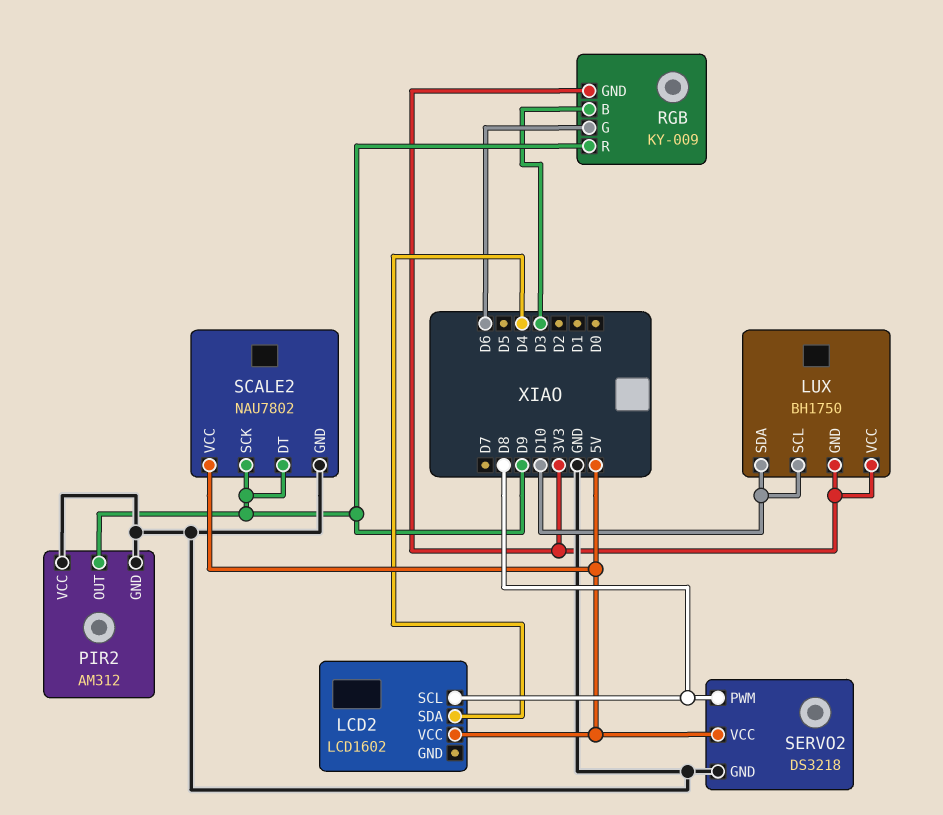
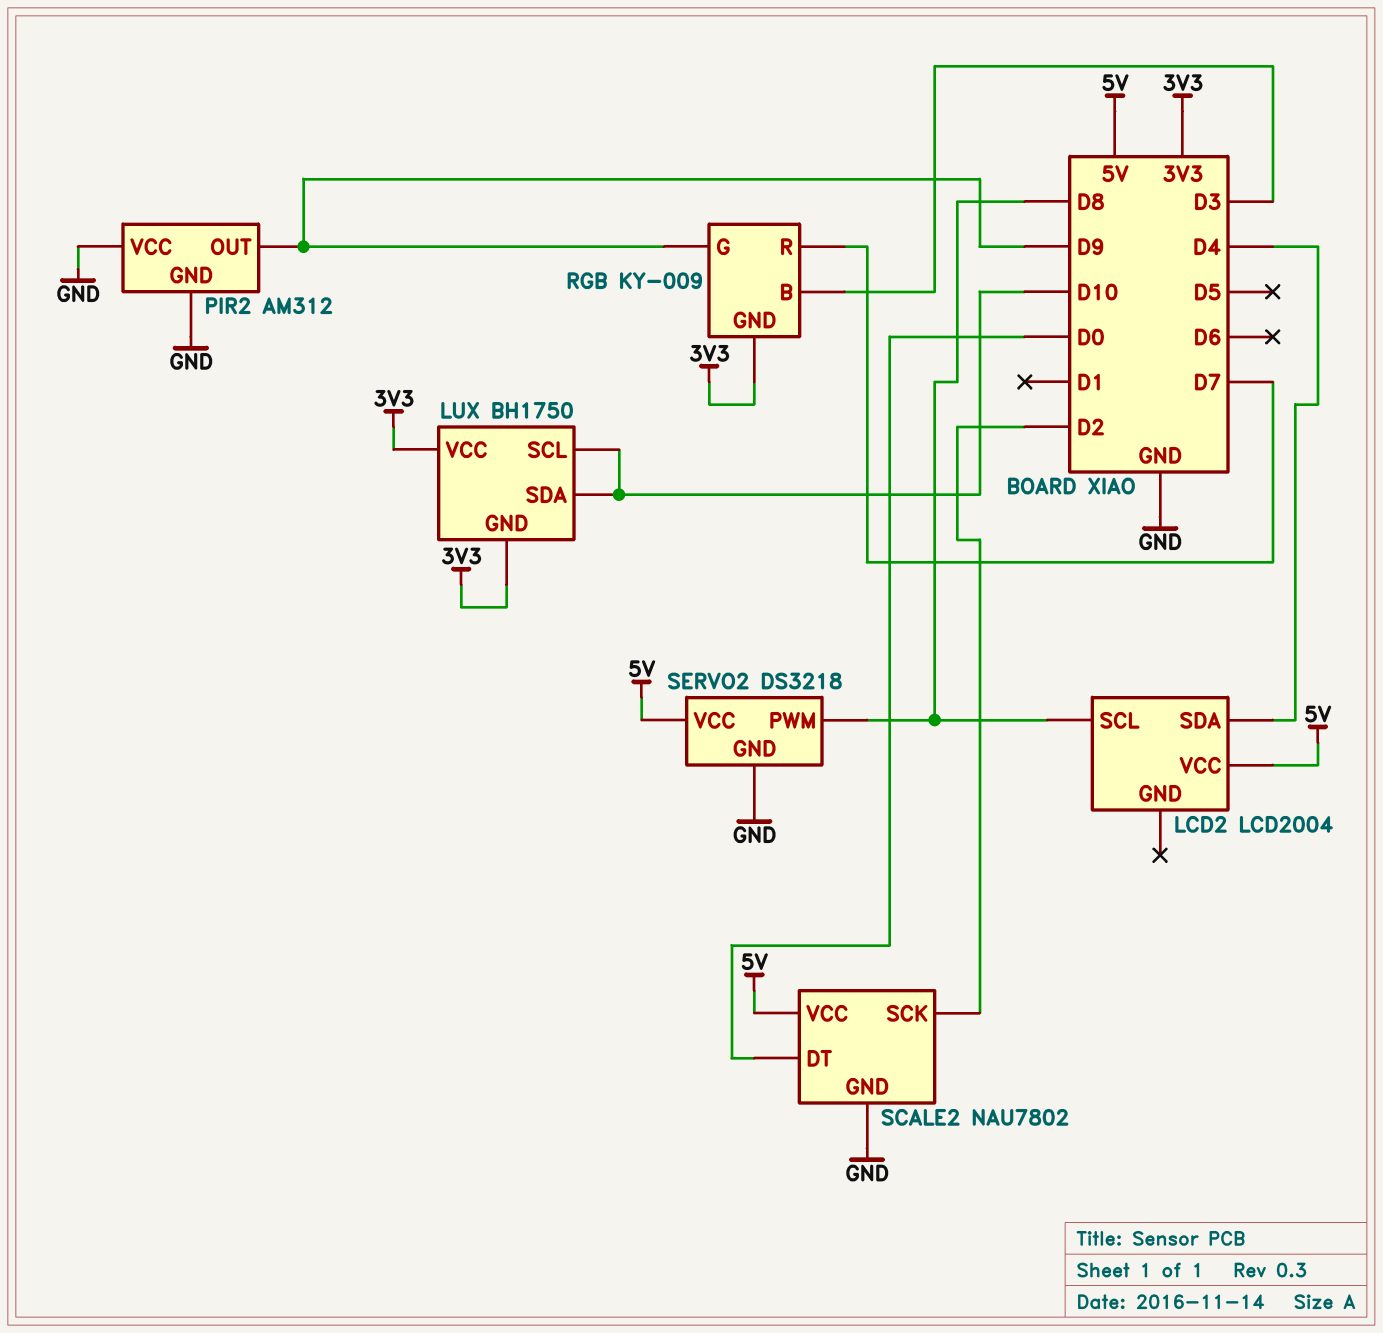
LCD2: LCD1602 -> LCD2004
RGB pin G: D6 -> D9
RGB pin R: D9 -> D7
SCALE2 pin DT: D9 -> D0
SCALE2 pin SCK: D9 -> D2

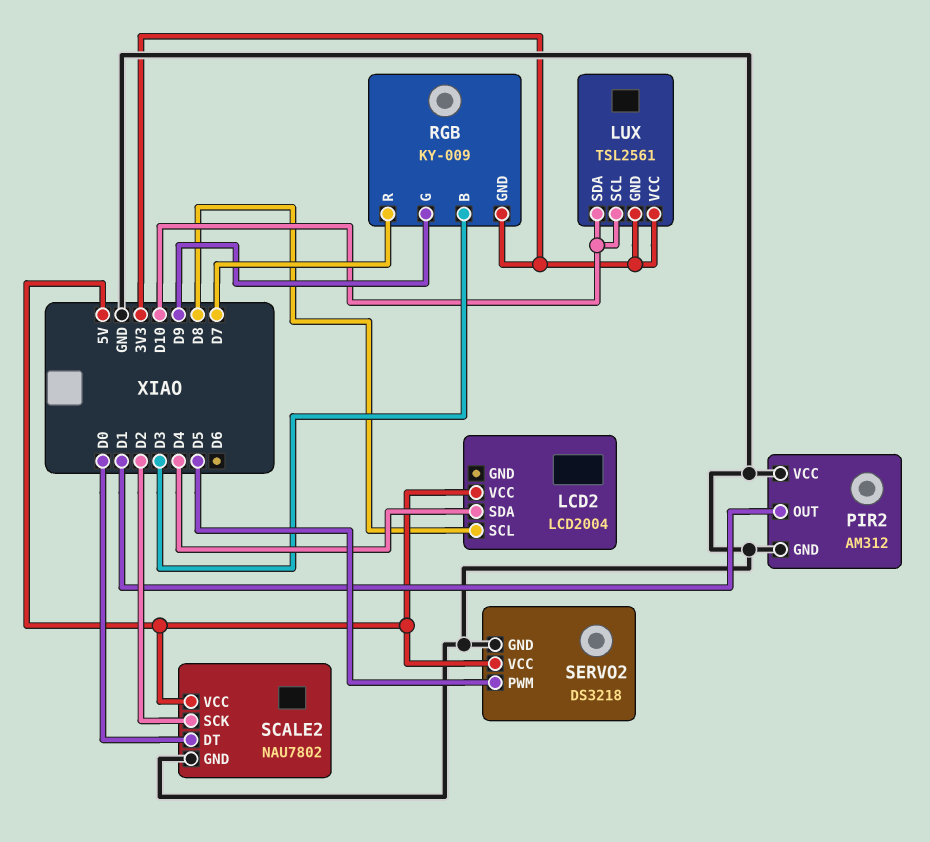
LUX: BH1750 -> TSL2561
PIR2 pin OUT: D9 -> D1
SERVO2 pin PWM: D8 -> D5

